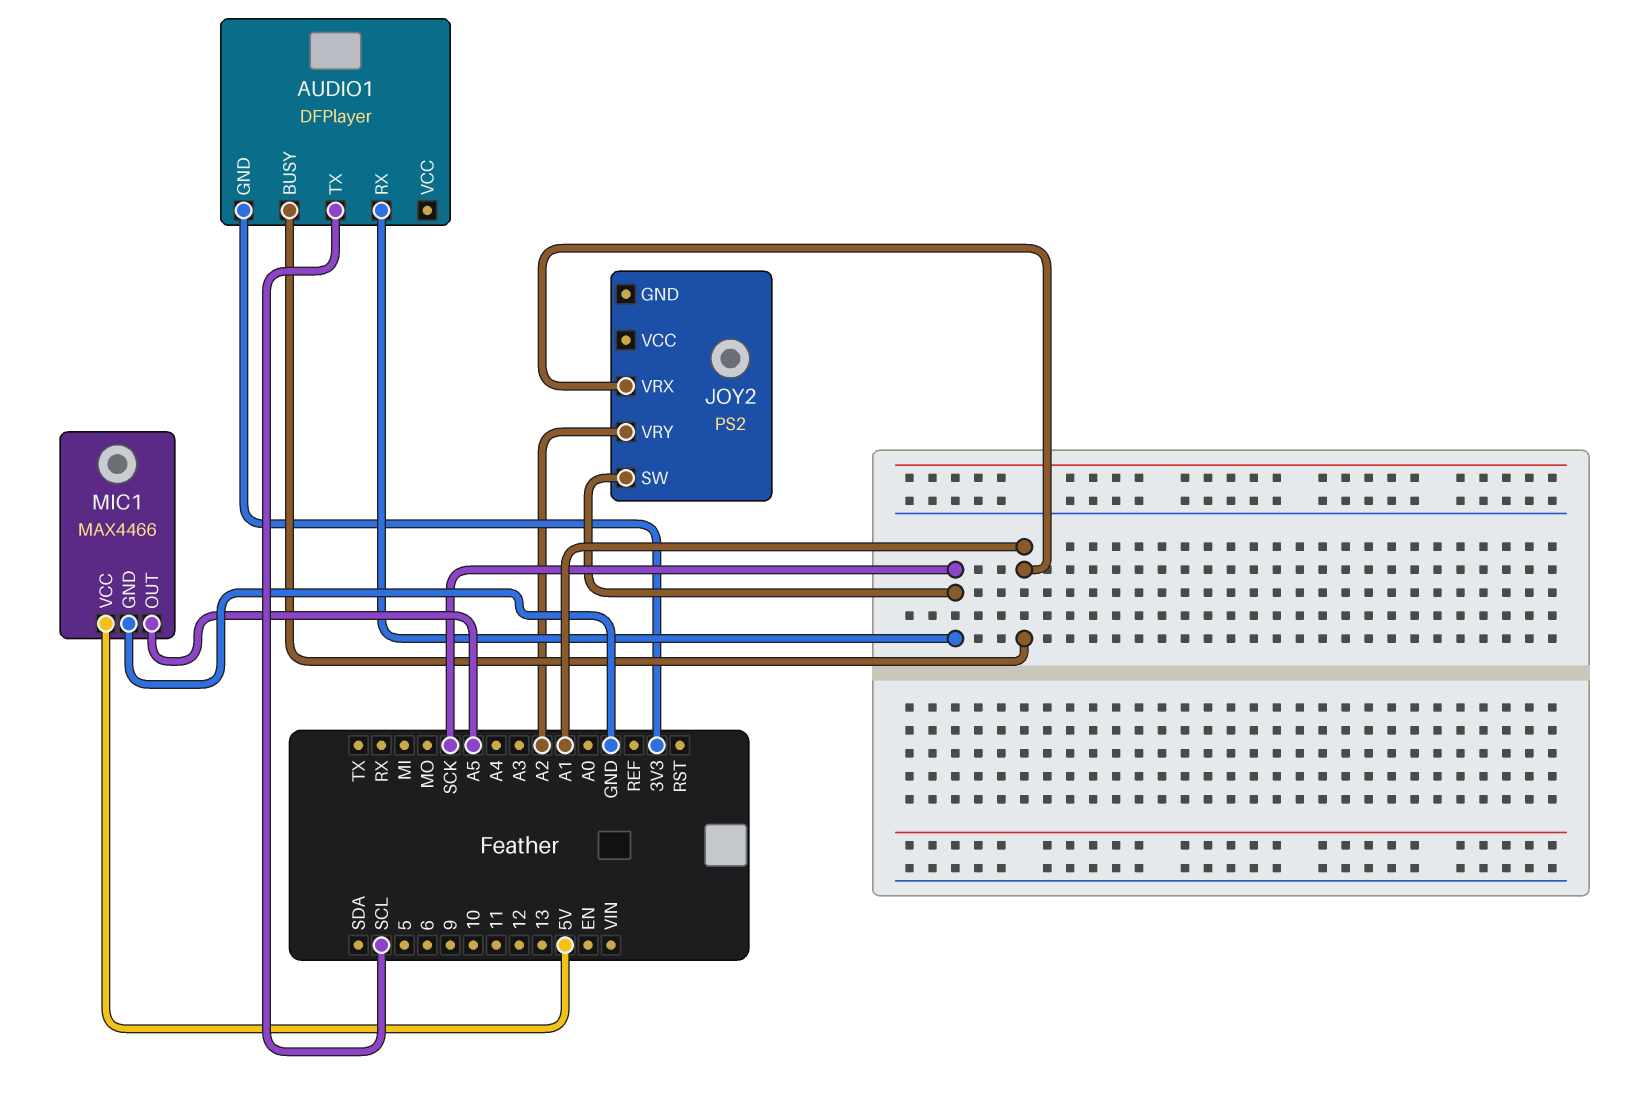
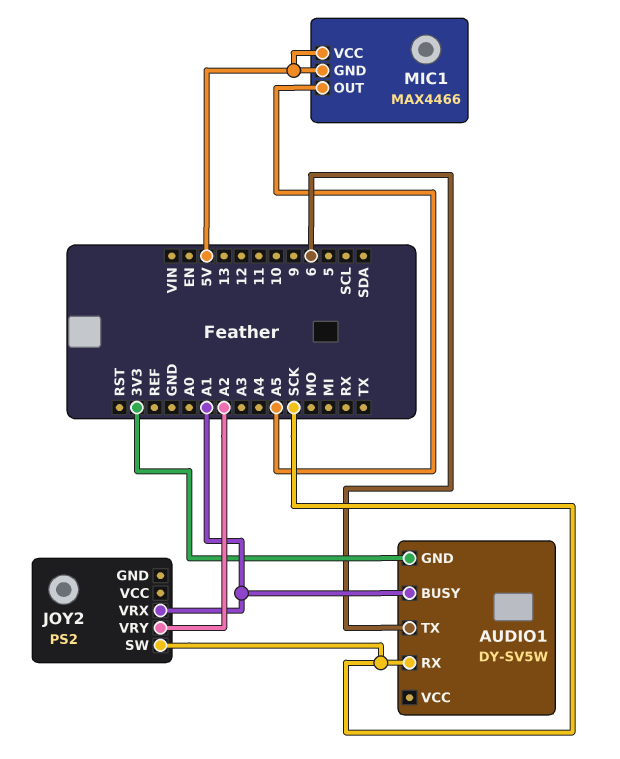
AUDIO1: DFPlayer -> DY-SV5W
AUDIO1 pin TX: SCL -> 6
MIC1 pin GND: GND -> 5V

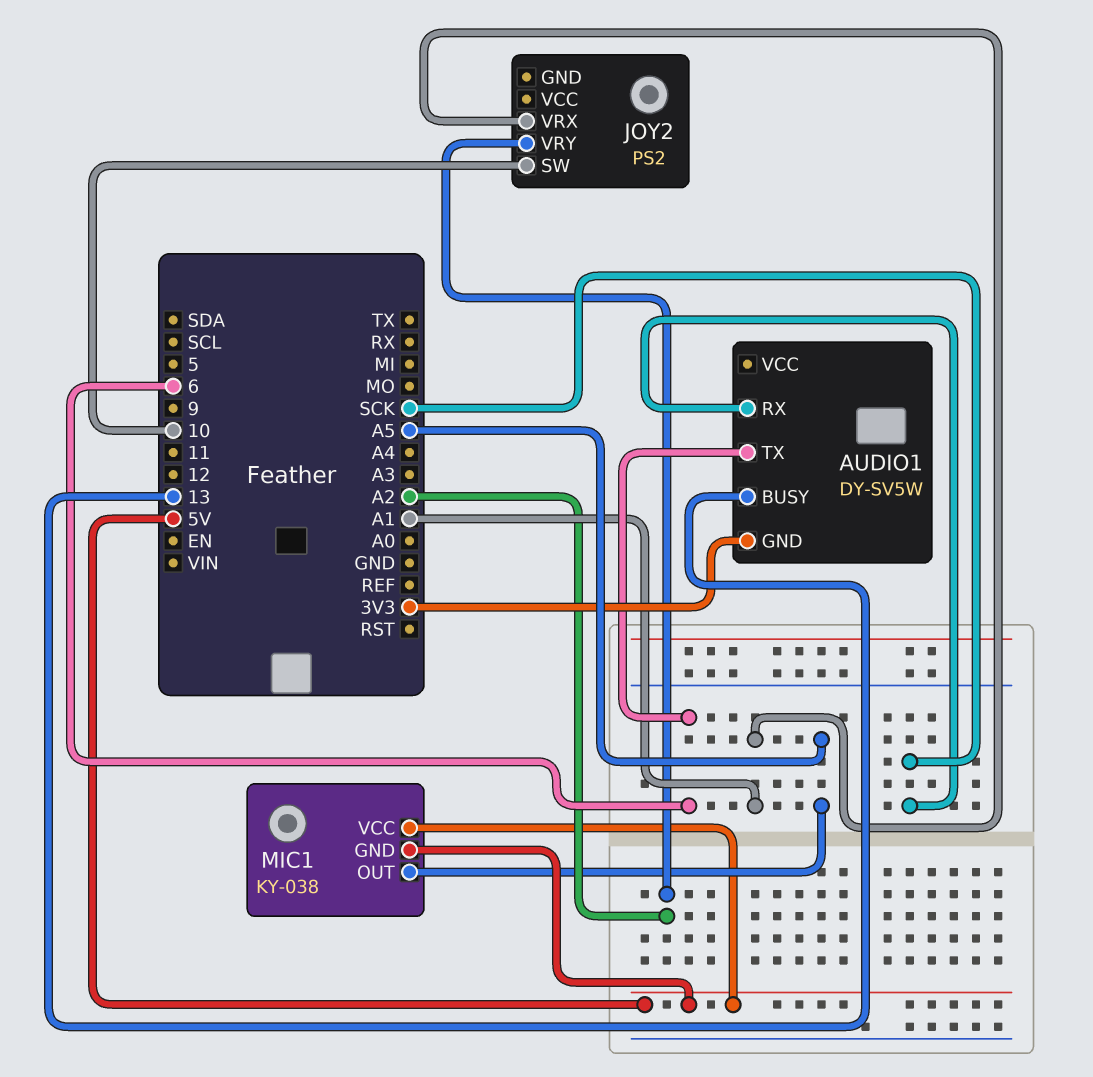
AUDIO1 pin BUSY: A1 -> 13
JOY2 pin SW: SCK -> 10
MIC1: MAX4466 -> KY-038

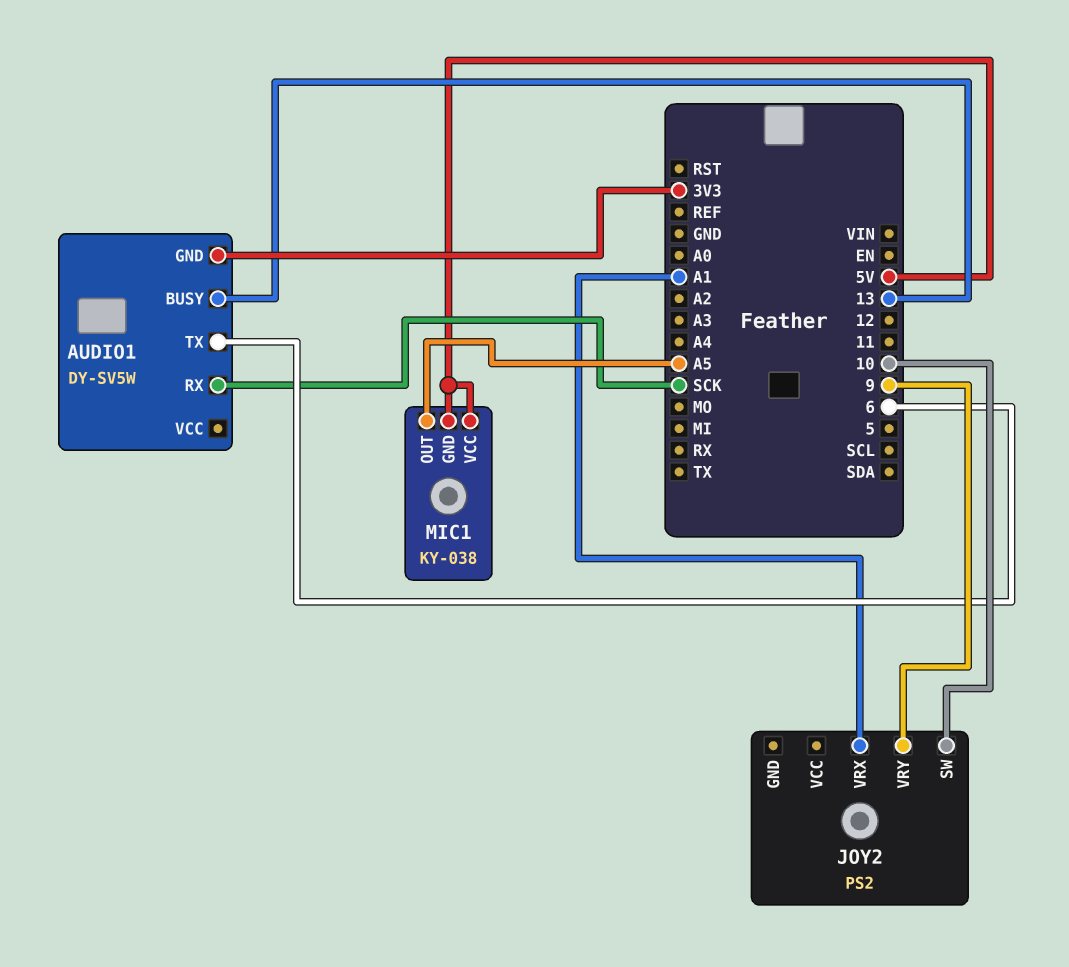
JOY2 pin VRY: A2 -> 9

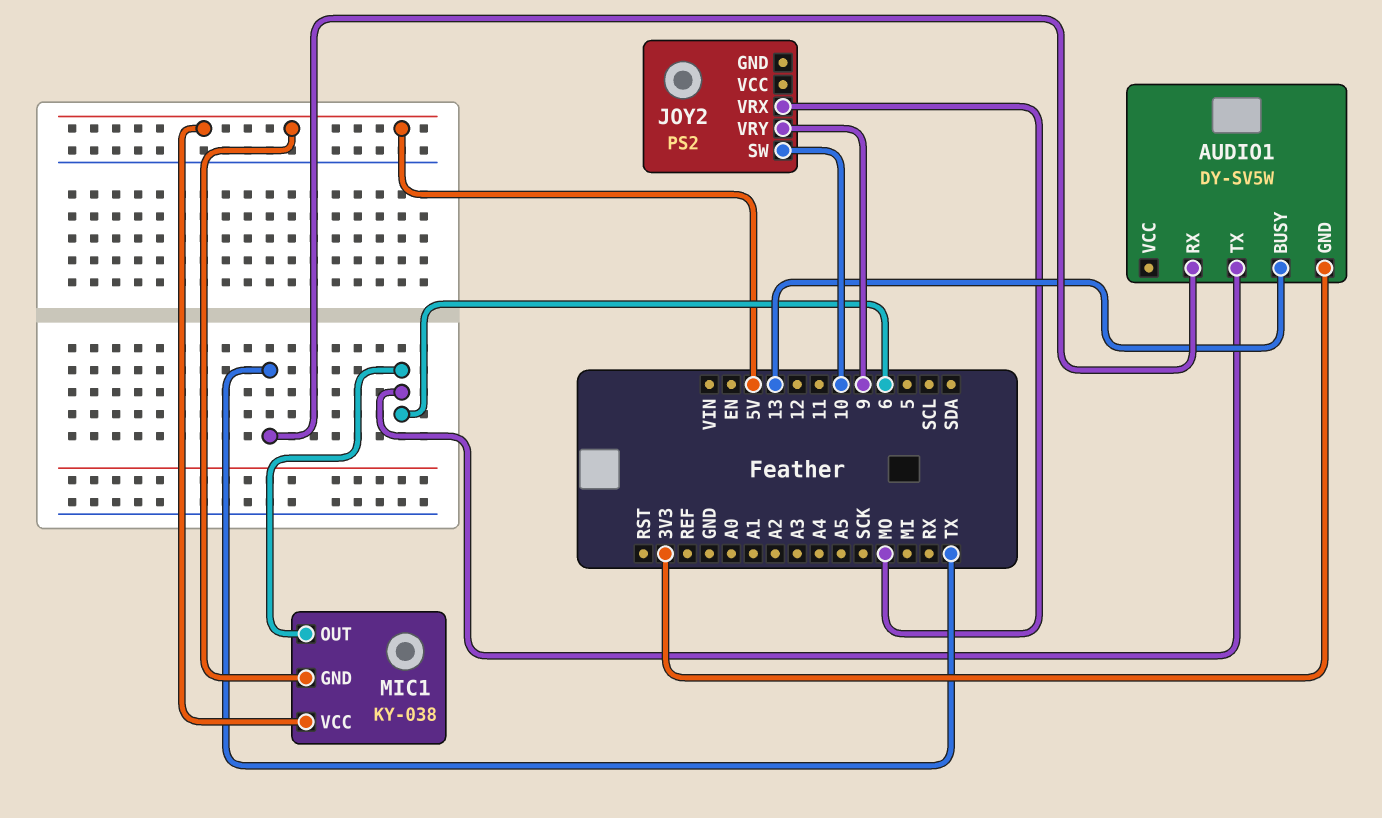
AUDIO1 pin RX: SCK -> TX
JOY2 pin VRX: A1 -> MO
MIC1 pin OUT: A5 -> 6

